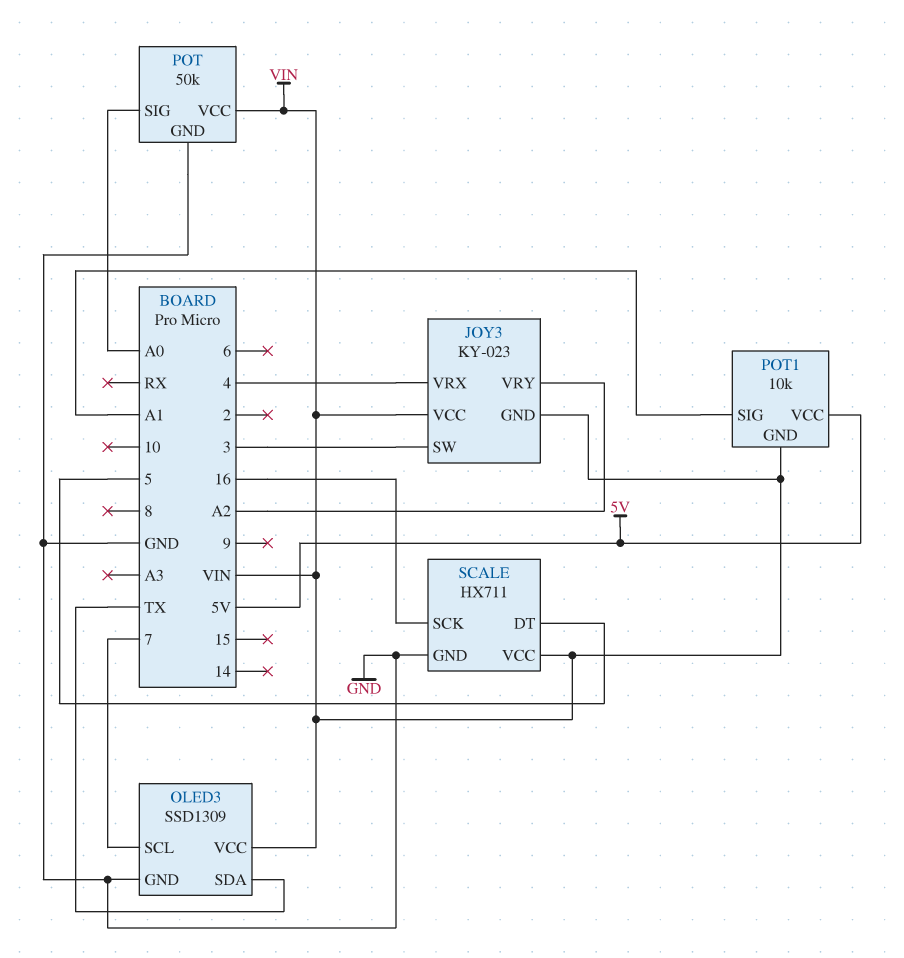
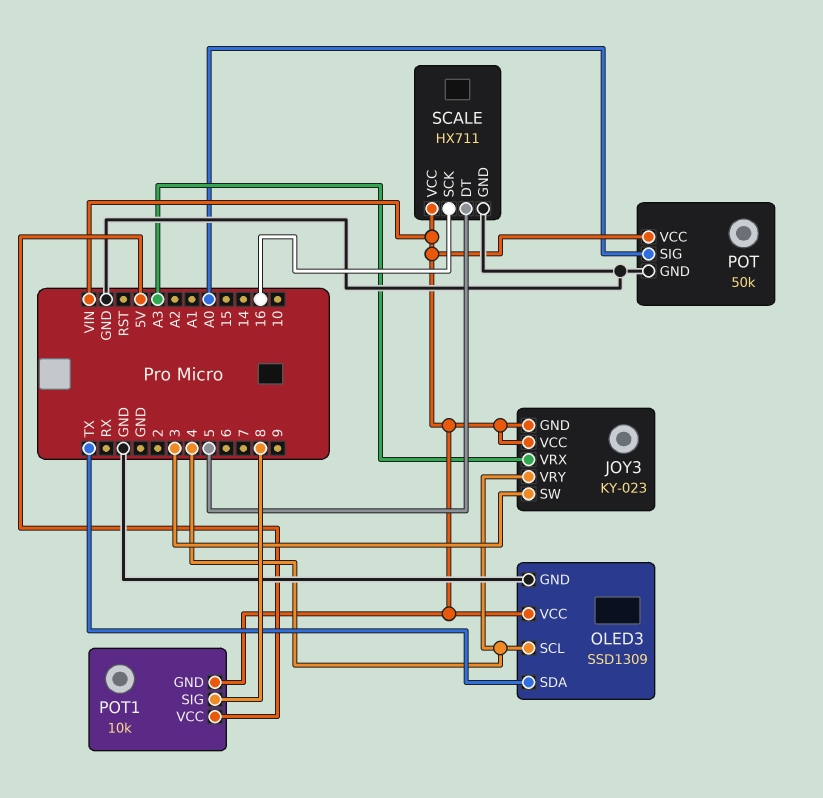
JOY3 pin VRX: 4 -> A3
JOY3 pin VRY: A2 -> 4
OLED3 pin SCL: 7 -> 4
POT1 pin SIG: A1 -> 8

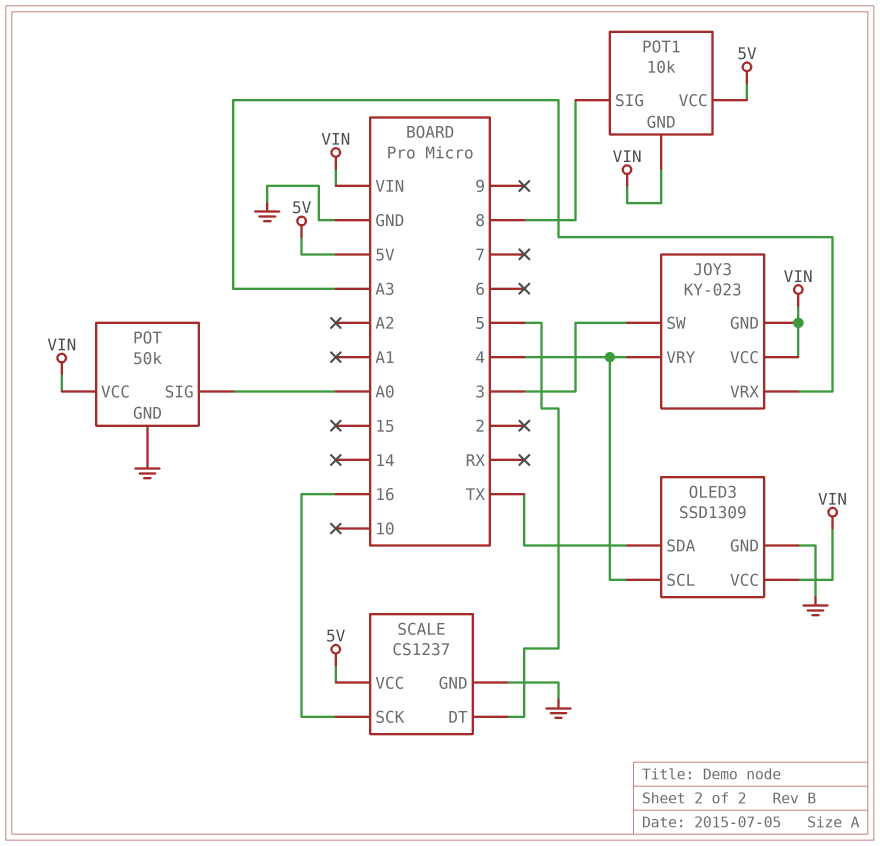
SCALE: HX711 -> CS1237
SCALE pin VCC: VIN -> 5V

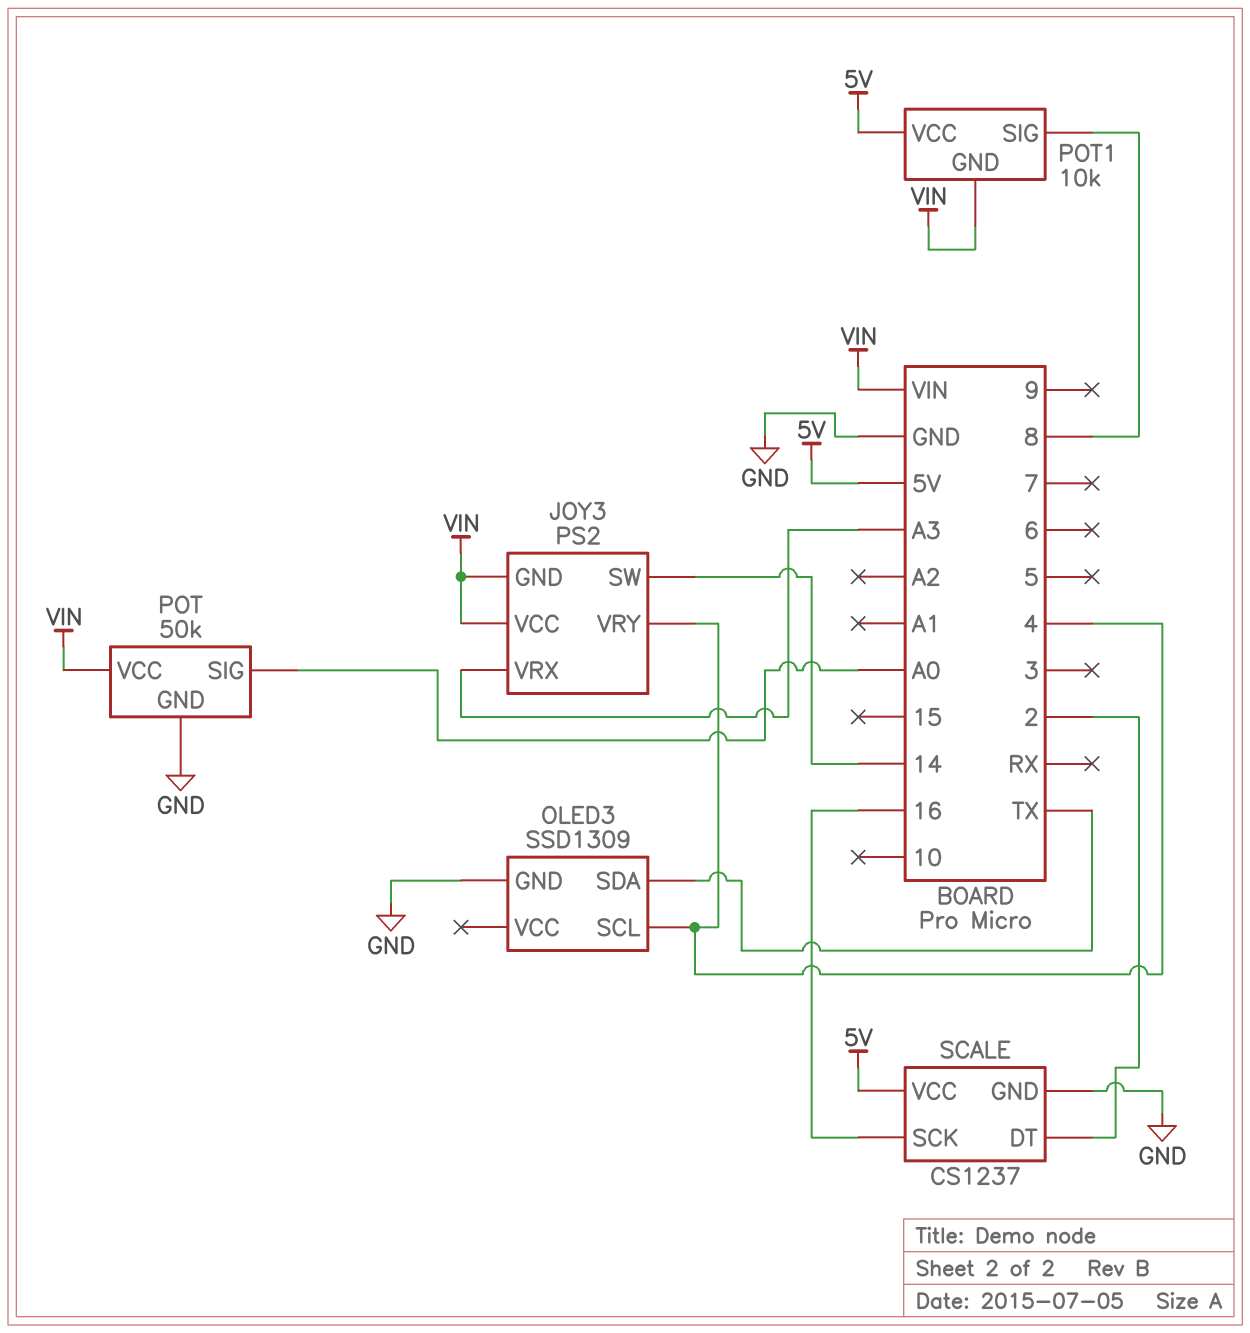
JOY3: KY-023 -> PS2
JOY3 pin SW: 3 -> 14
OLED3 pin VCC: VIN -> none
SCALE pin DT: 5 -> 2

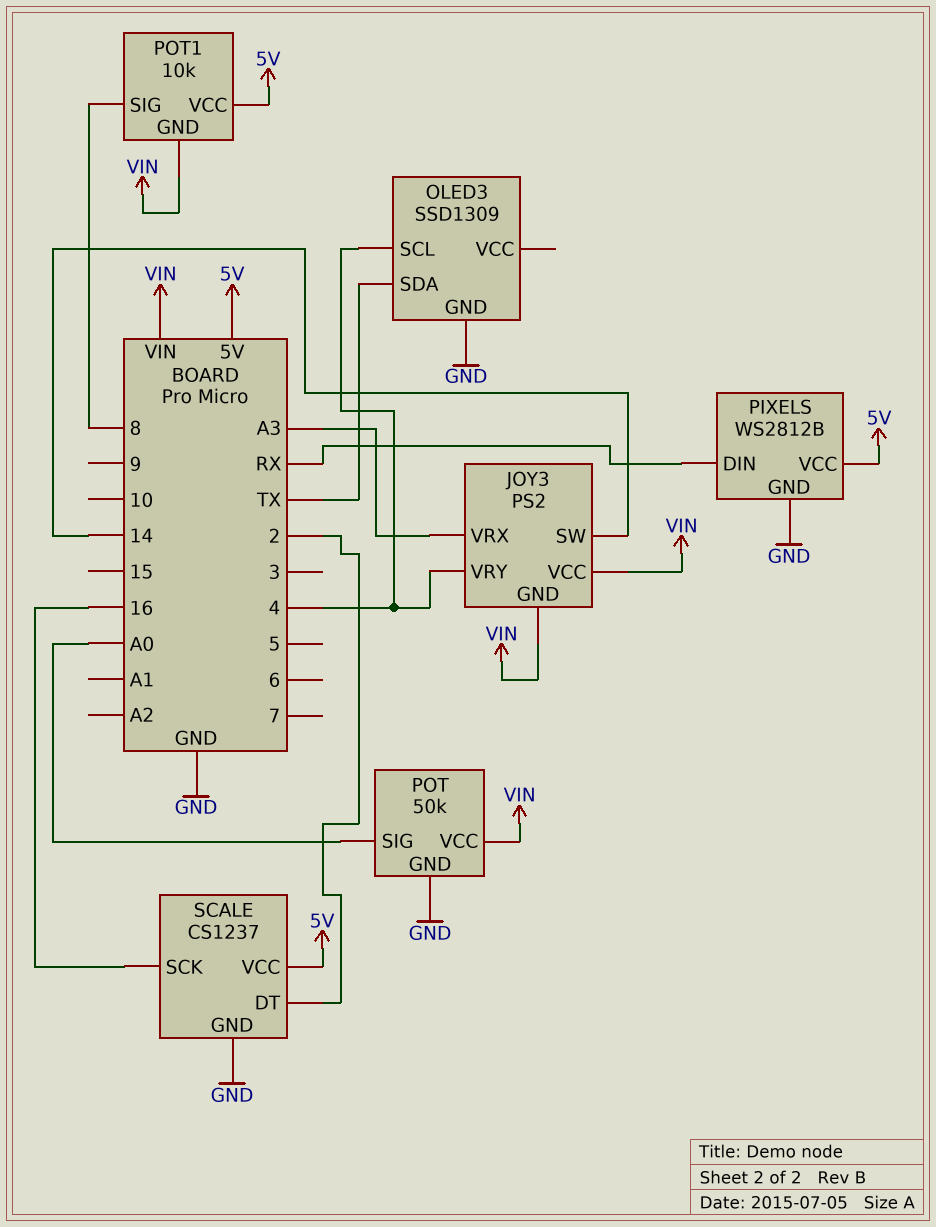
PIXELS: none -> WS2812B
PIXELS pin DIN: none -> RX
PIXELS pin GND: none -> GND
PIXELS pin VCC: none -> 5V

